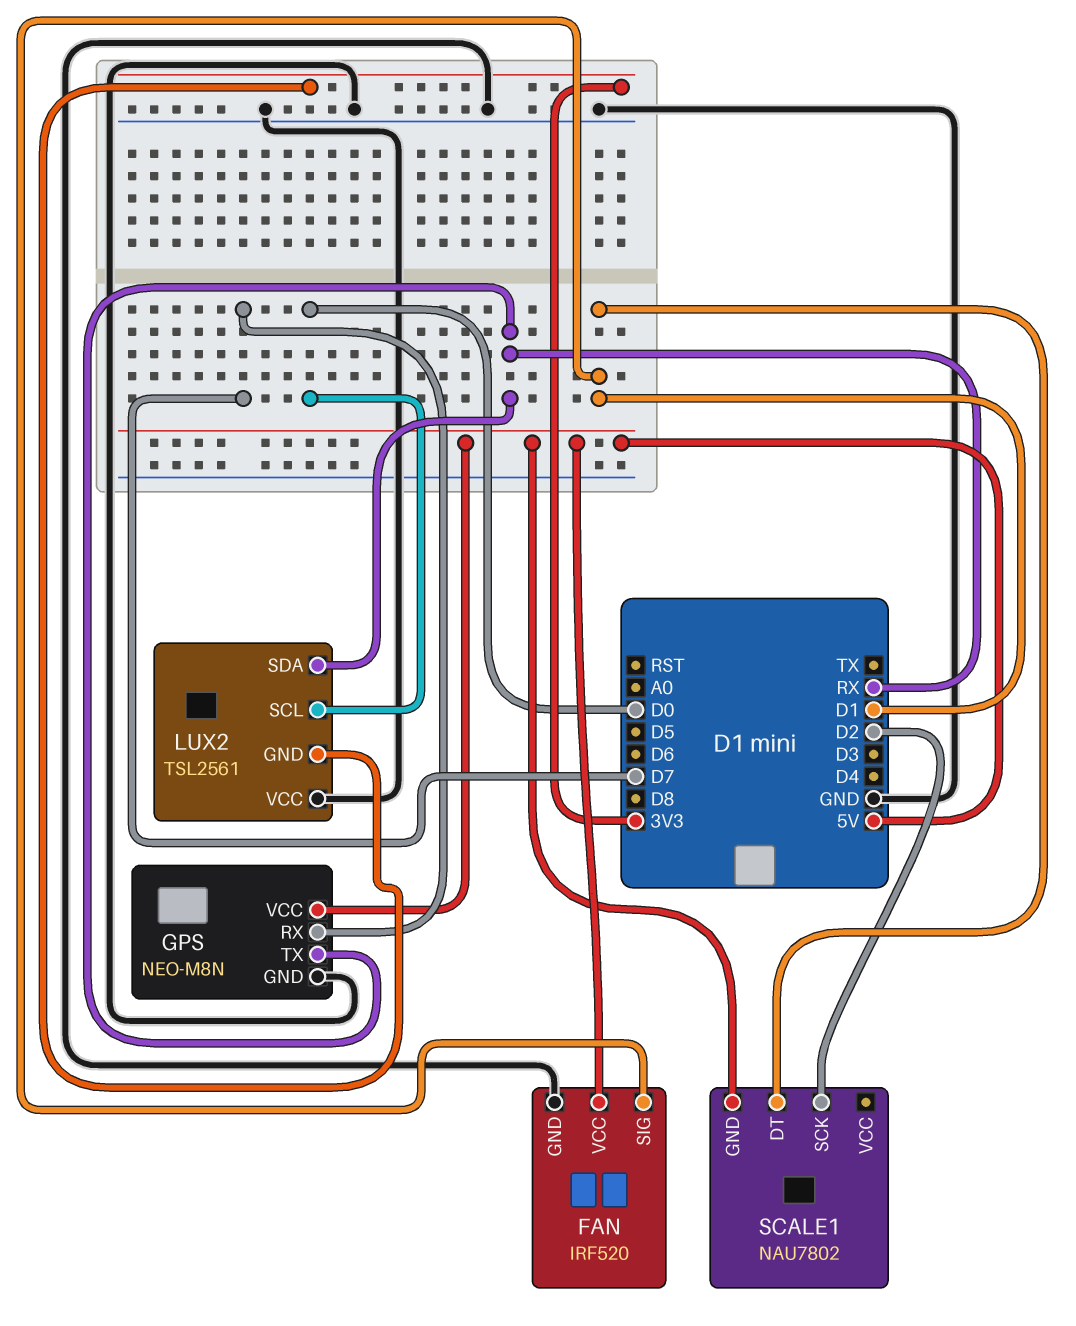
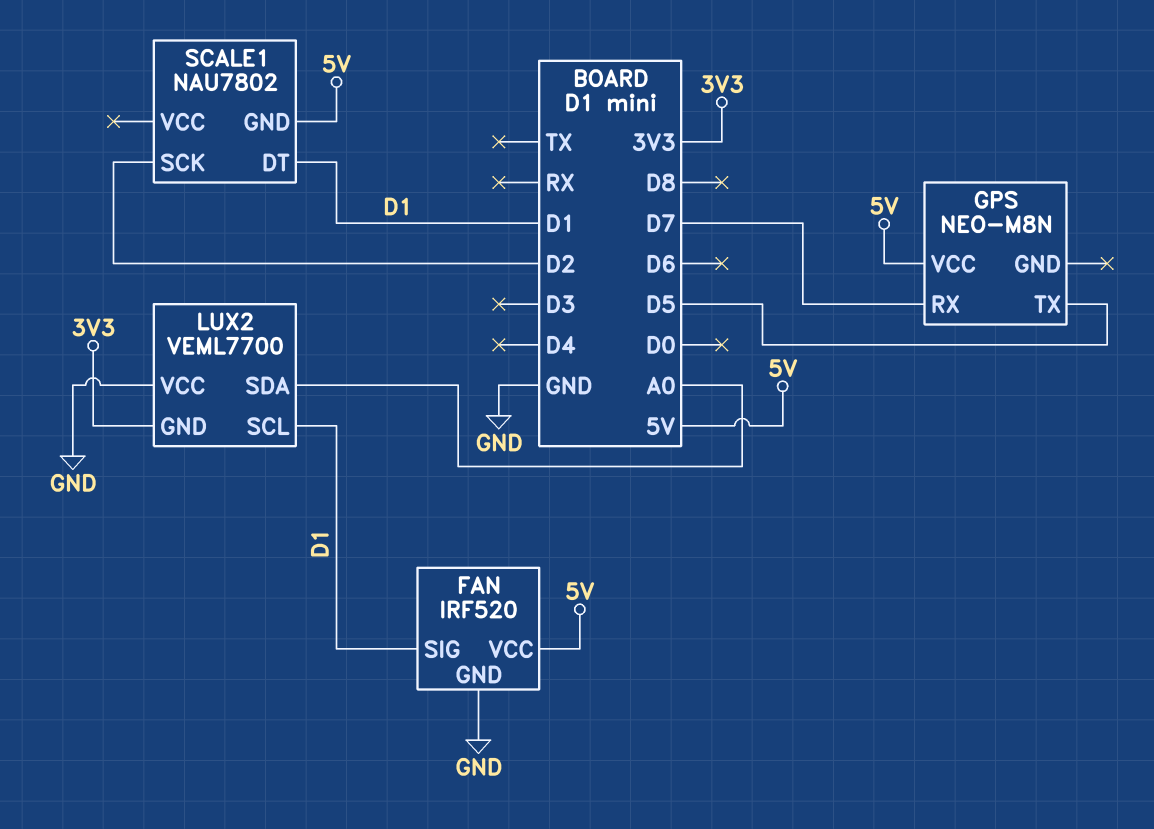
GPS pin GND: GND -> none
GPS pin TX: RX -> D5
LUX2: TSL2561 -> VEML7700
LUX2 pin SCL: D0 -> D1
LUX2 pin SDA: RX -> A0

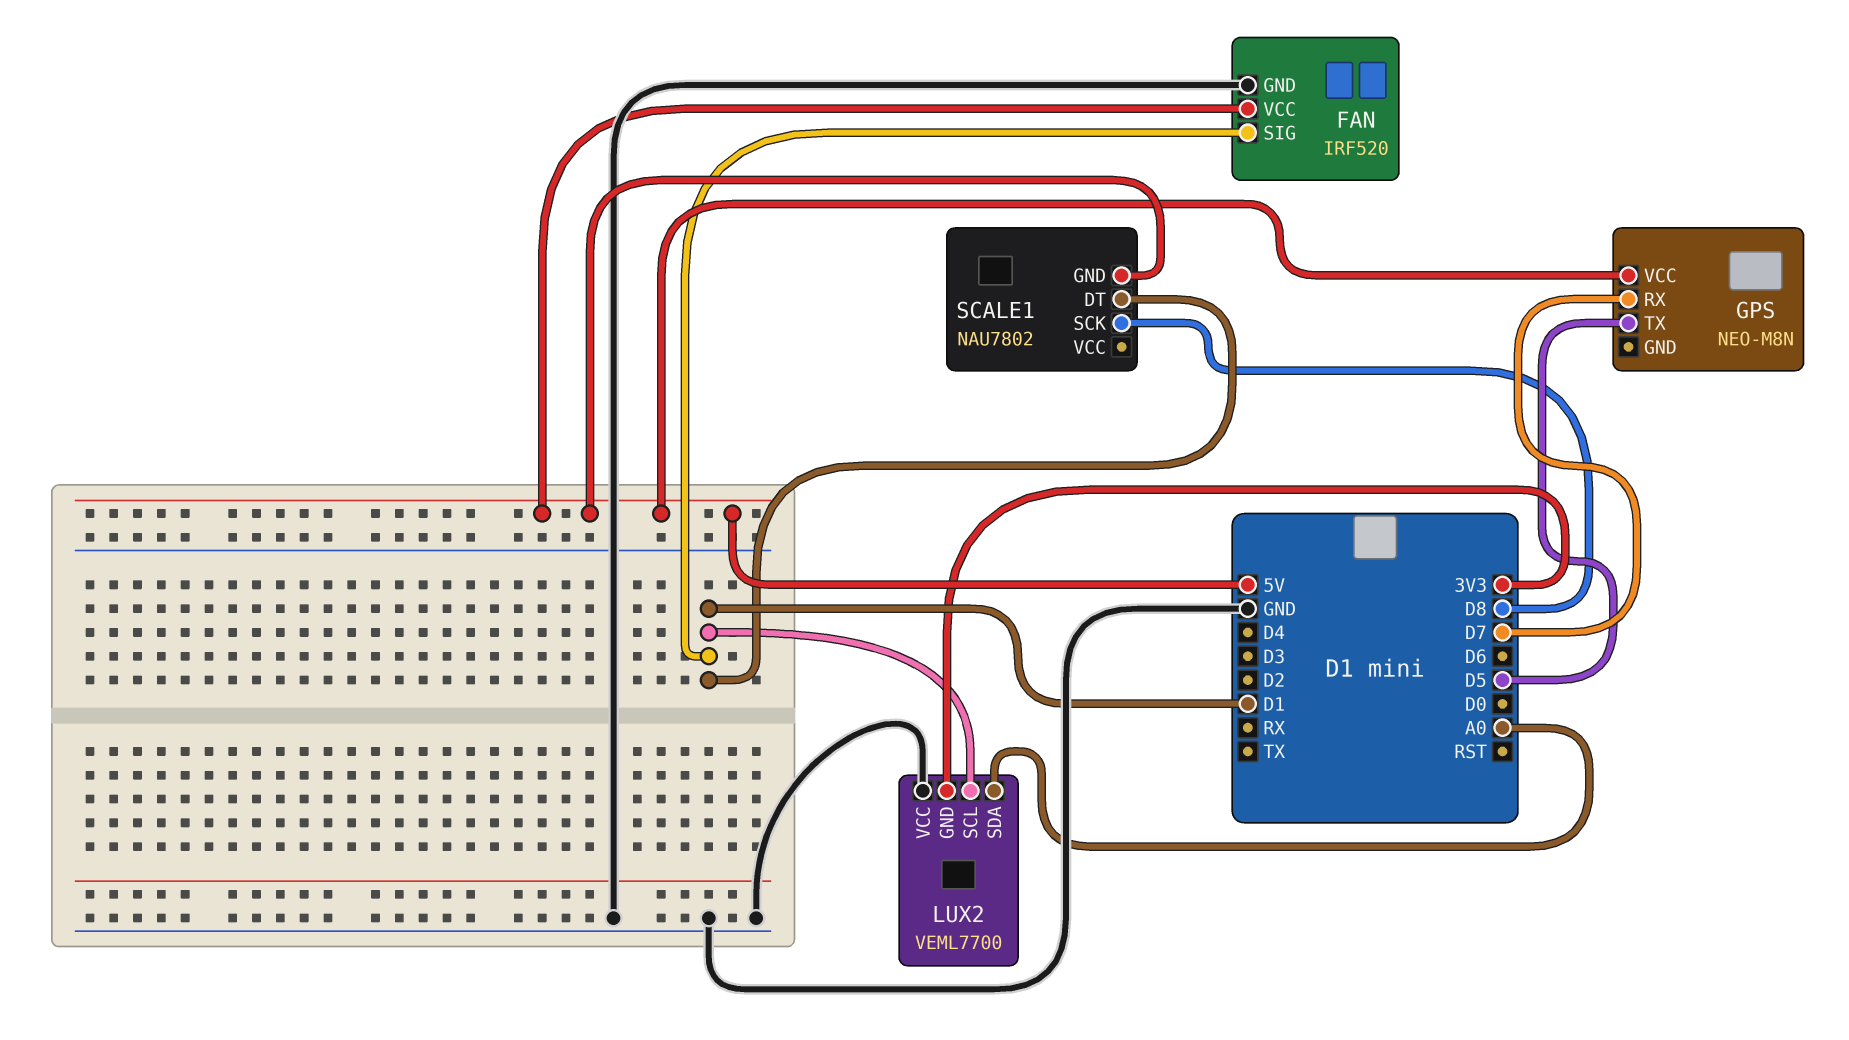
SCALE1 pin SCK: D2 -> D8

